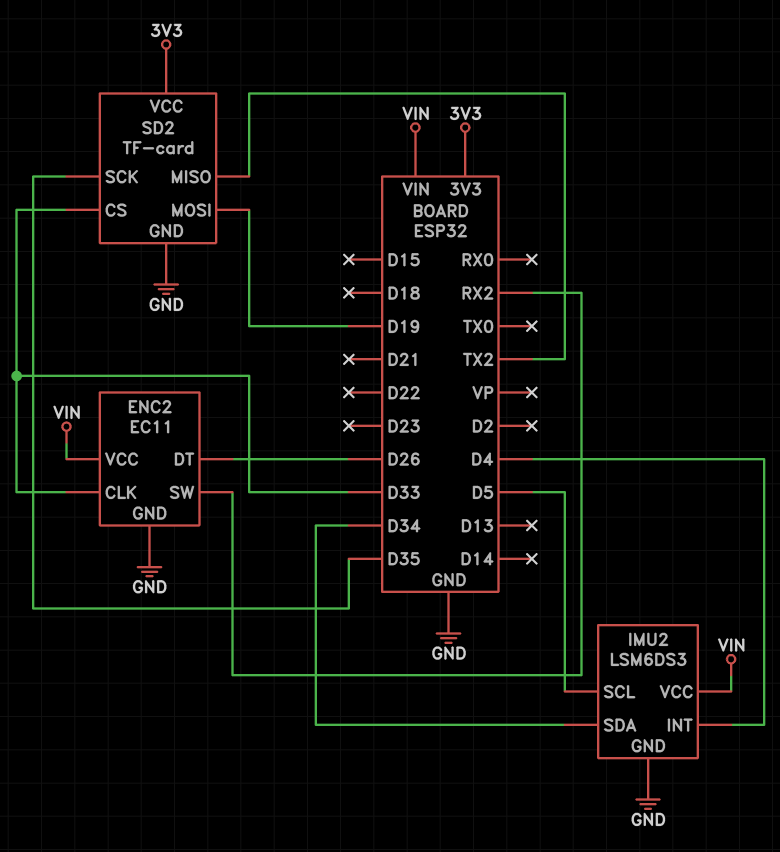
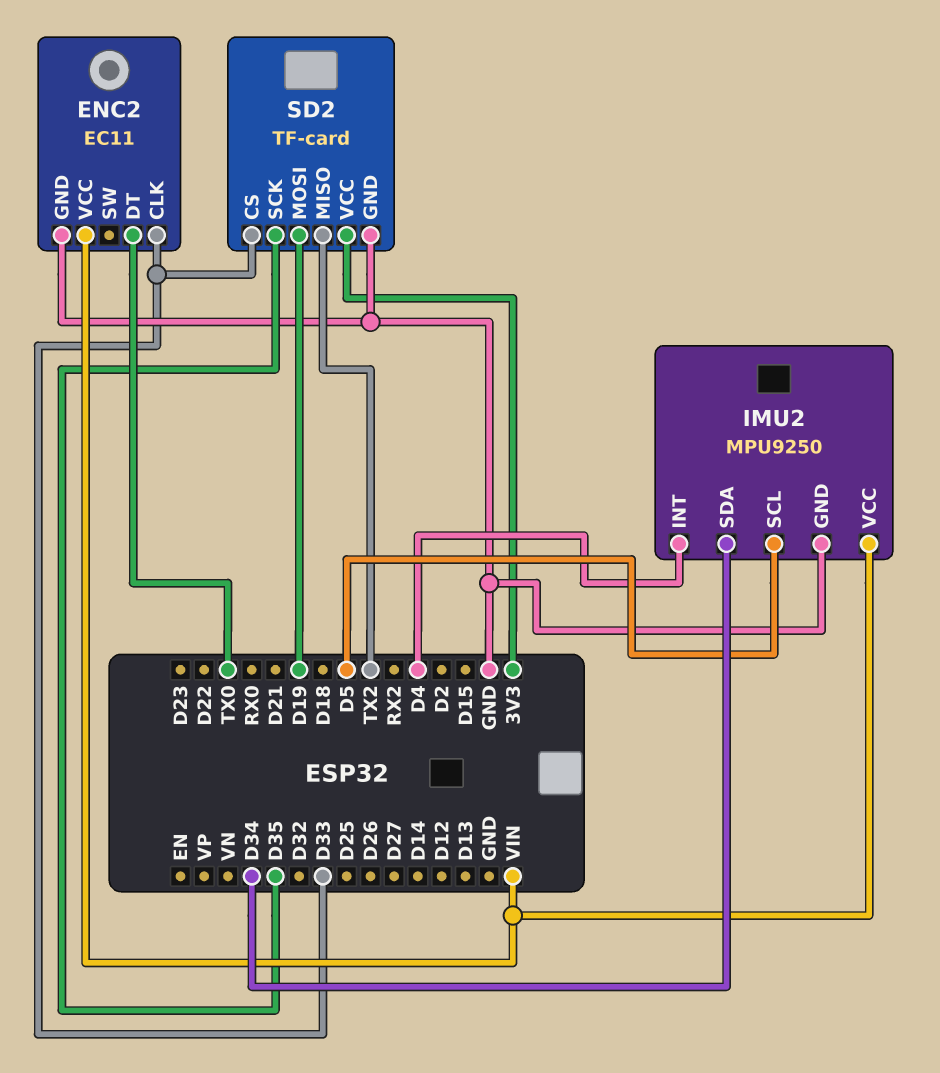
ENC2 pin DT: D26 -> TX0
ENC2 pin SW: RX2 -> none
IMU2: LSM6DS3 -> MPU9250

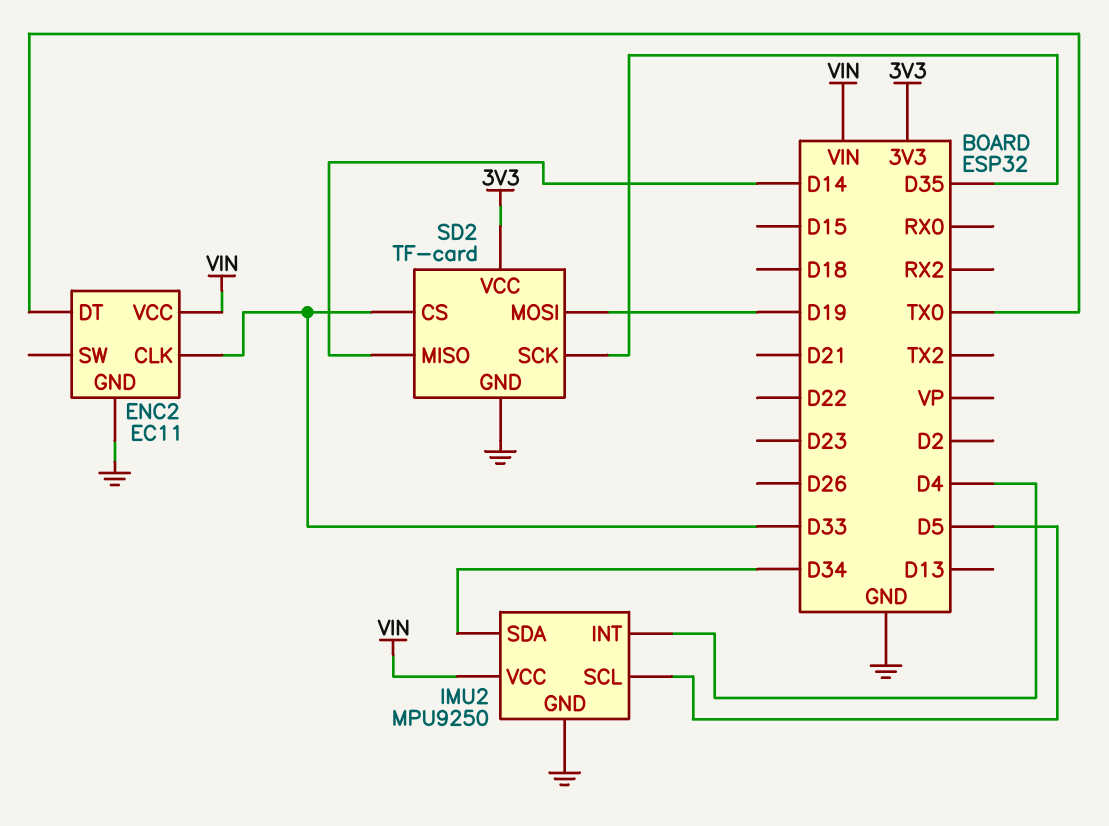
SD2 pin MISO: TX2 -> D14

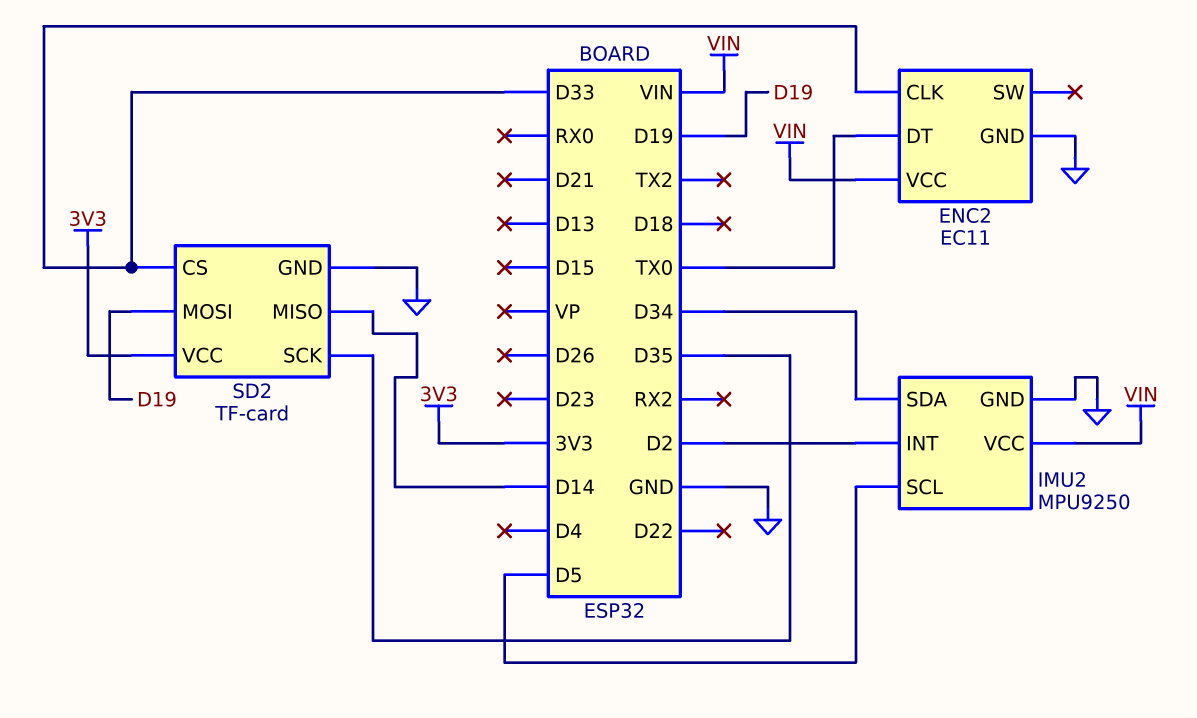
IMU2 pin INT: D4 -> D2

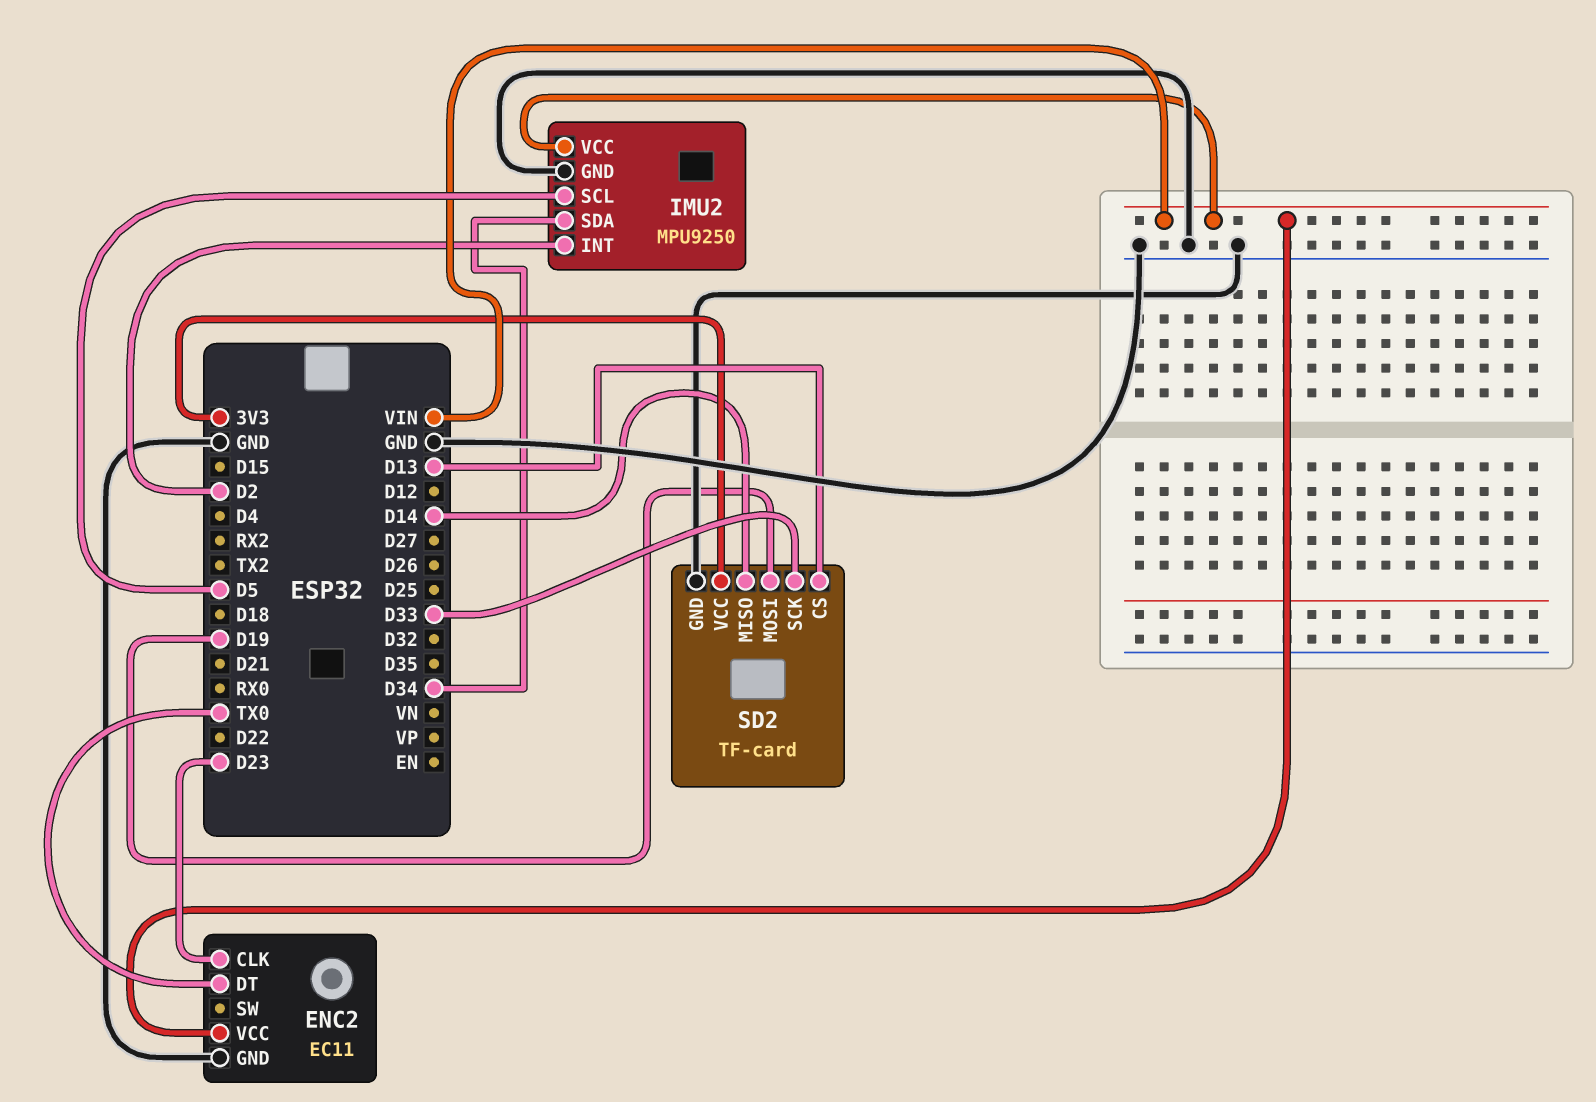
ENC2 pin CLK: D33 -> D23
SD2 pin CS: D33 -> D13
SD2 pin SCK: D35 -> D33

